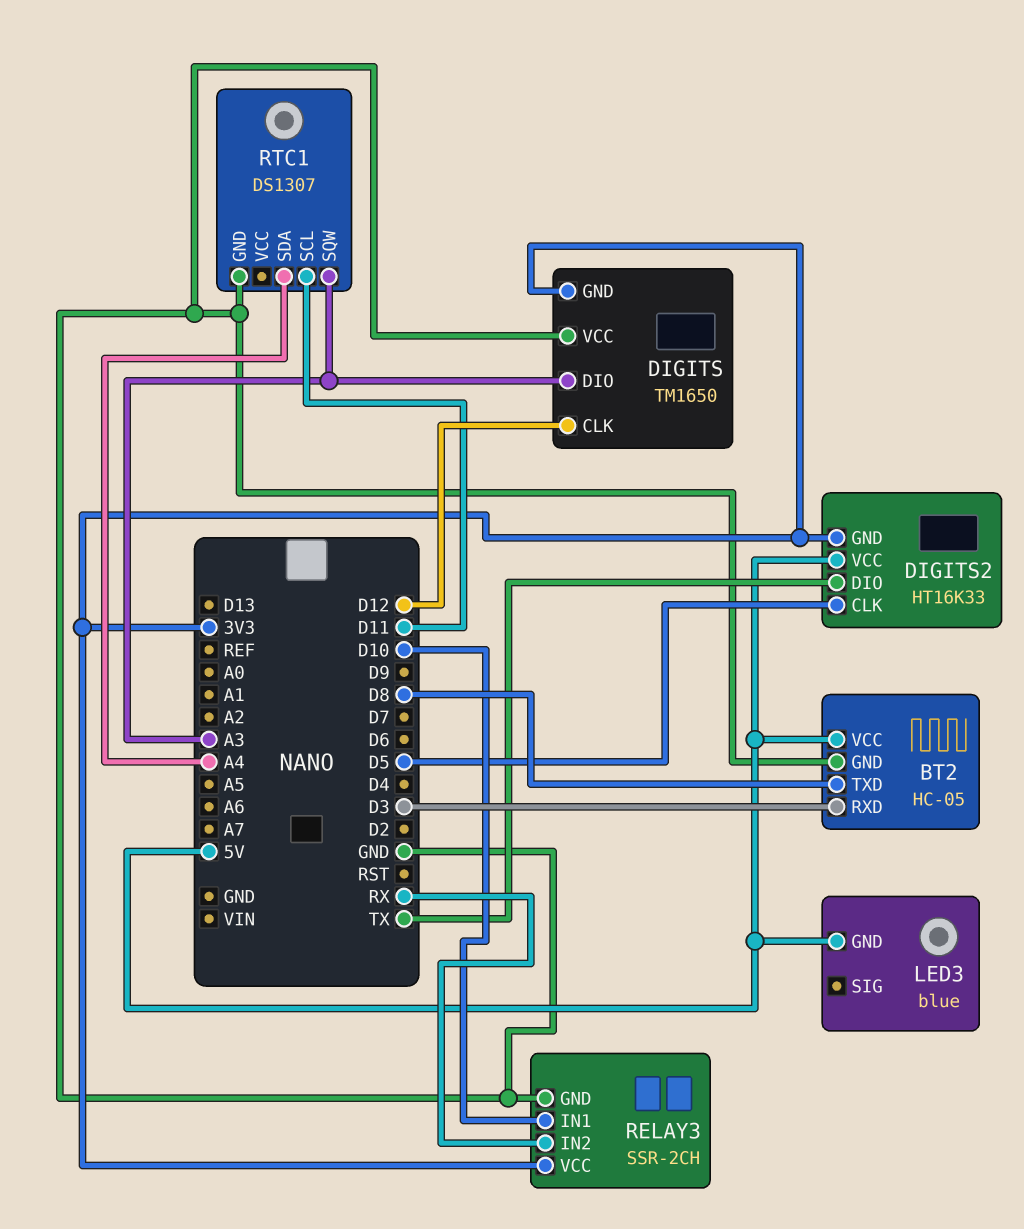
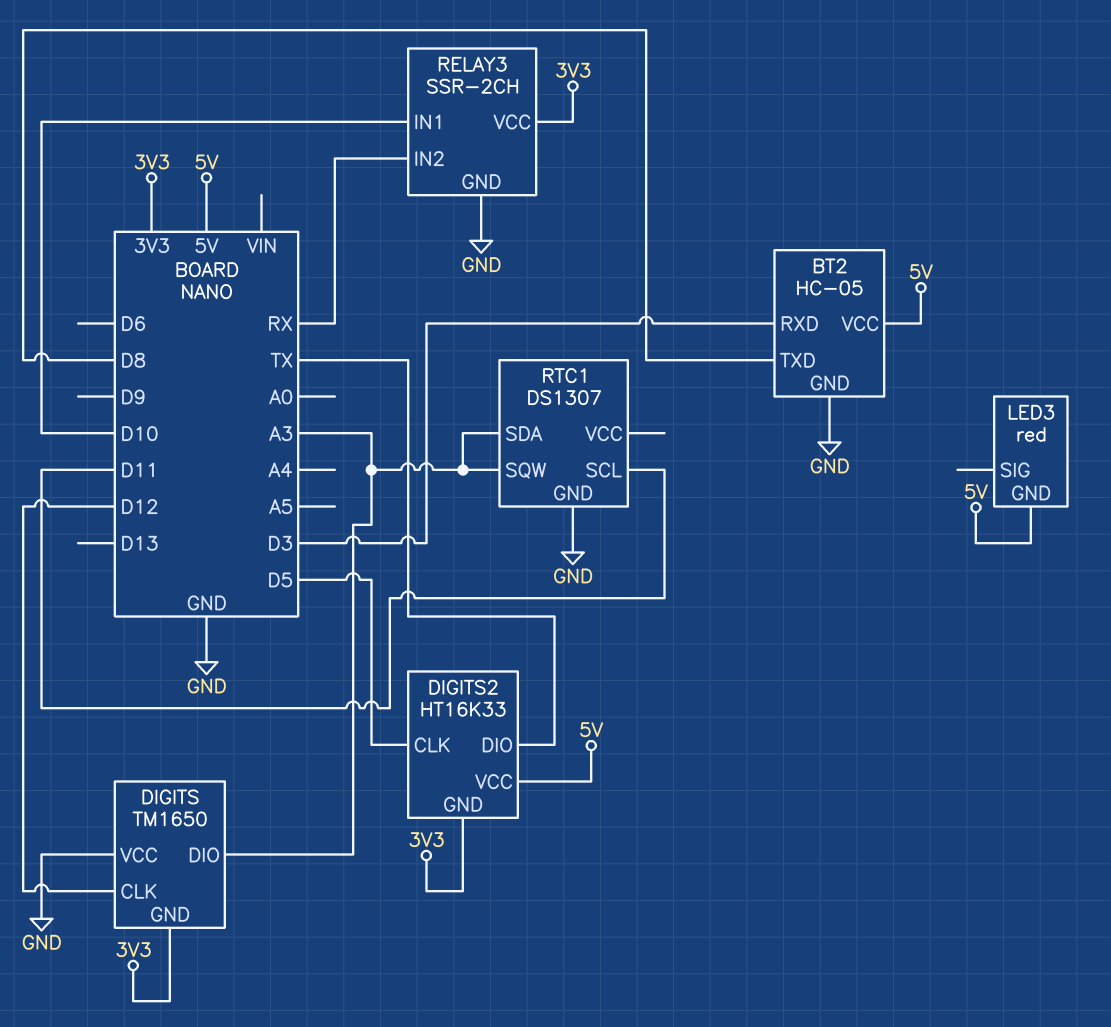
LED3: blue -> red
RTC1 pin SDA: A4 -> A3

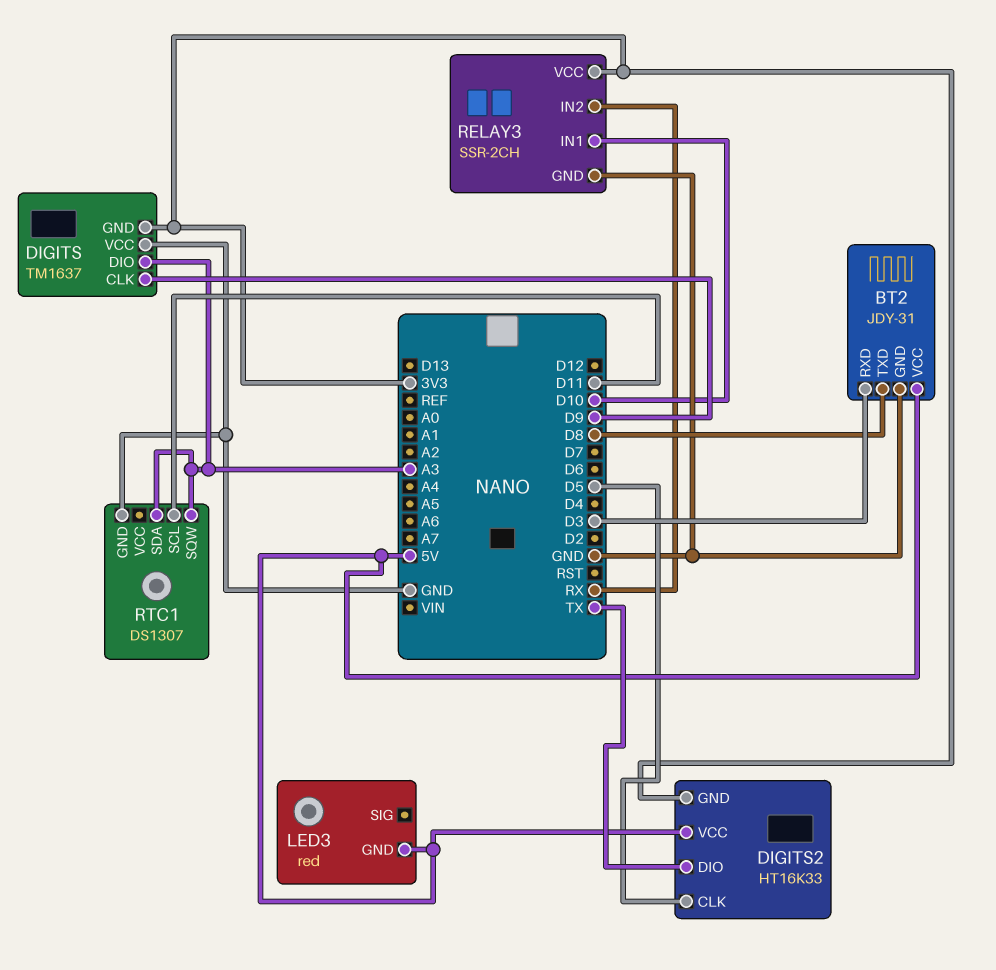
BT2: HC-05 -> JDY-31
DIGITS: TM1650 -> TM1637
DIGITS pin CLK: D12 -> D9

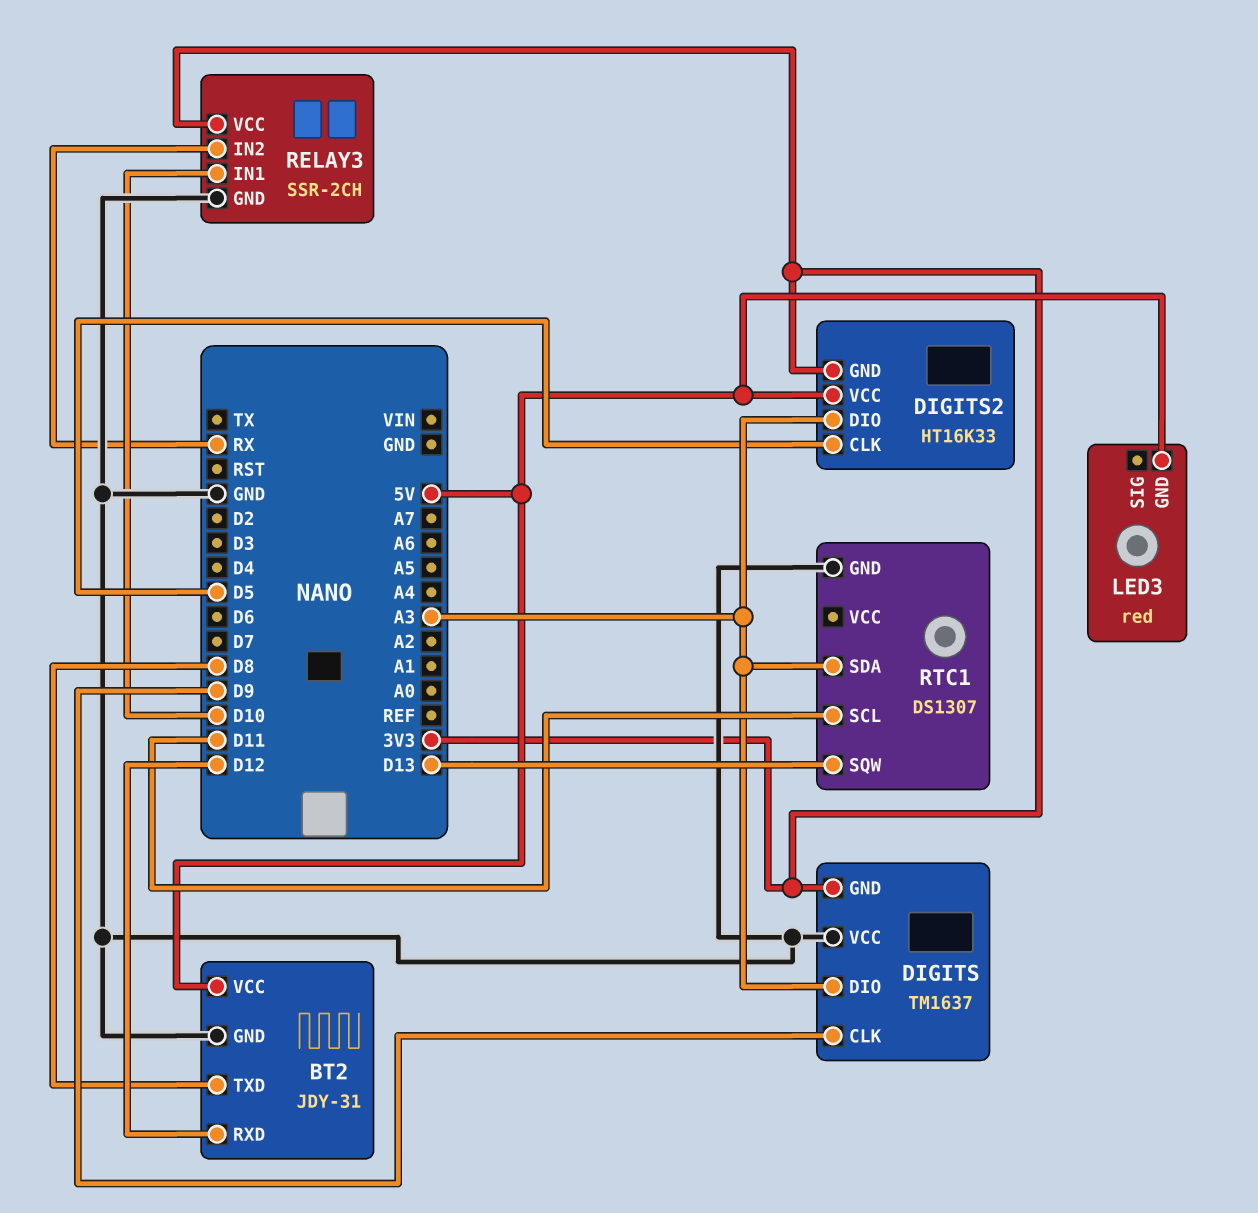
BT2 pin RXD: D3 -> D12
DIGITS2 pin DIO: TX -> A3
RTC1 pin SQW: A3 -> D13

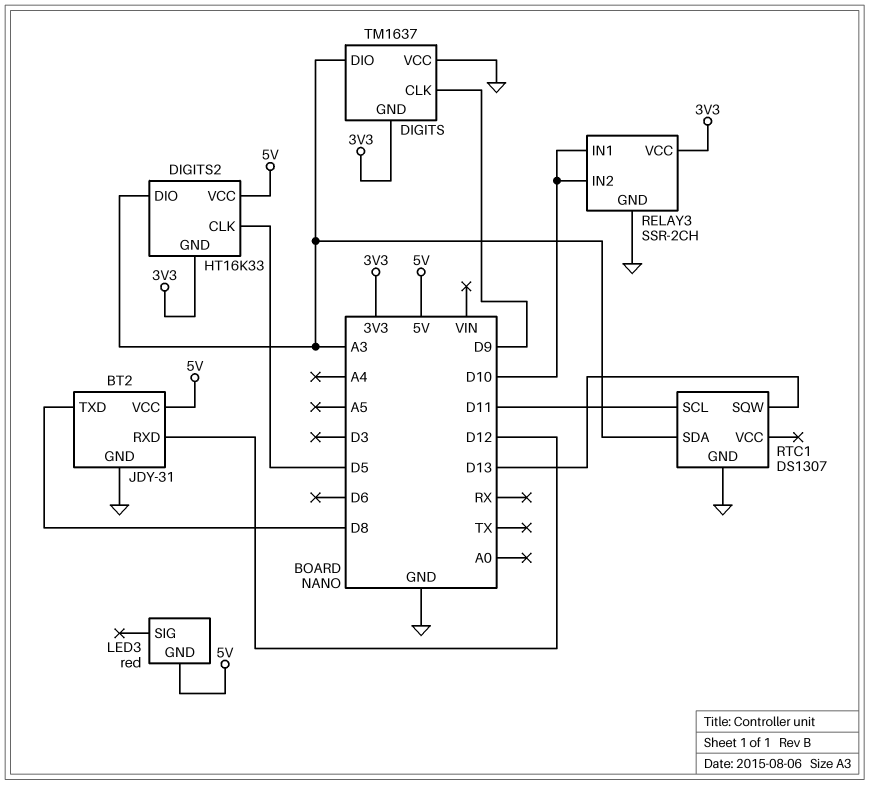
RELAY3 pin IN2: RX -> D10

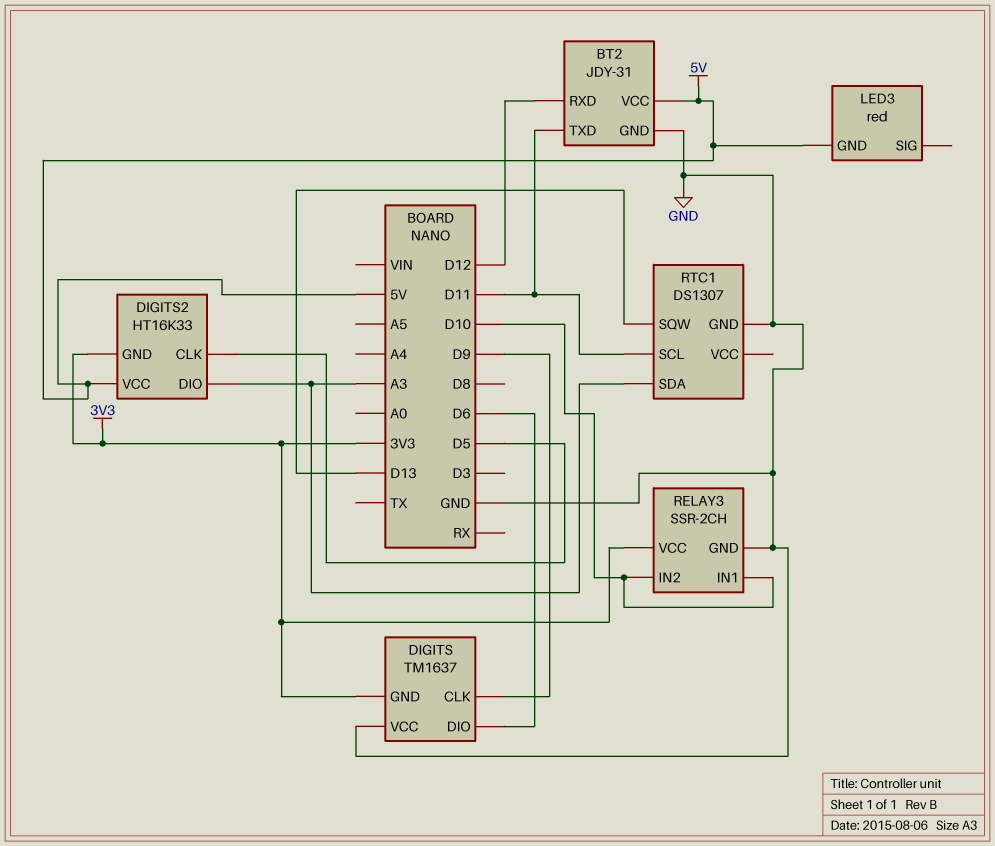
BT2 pin TXD: D8 -> D11
DIGITS pin DIO: A3 -> D6

